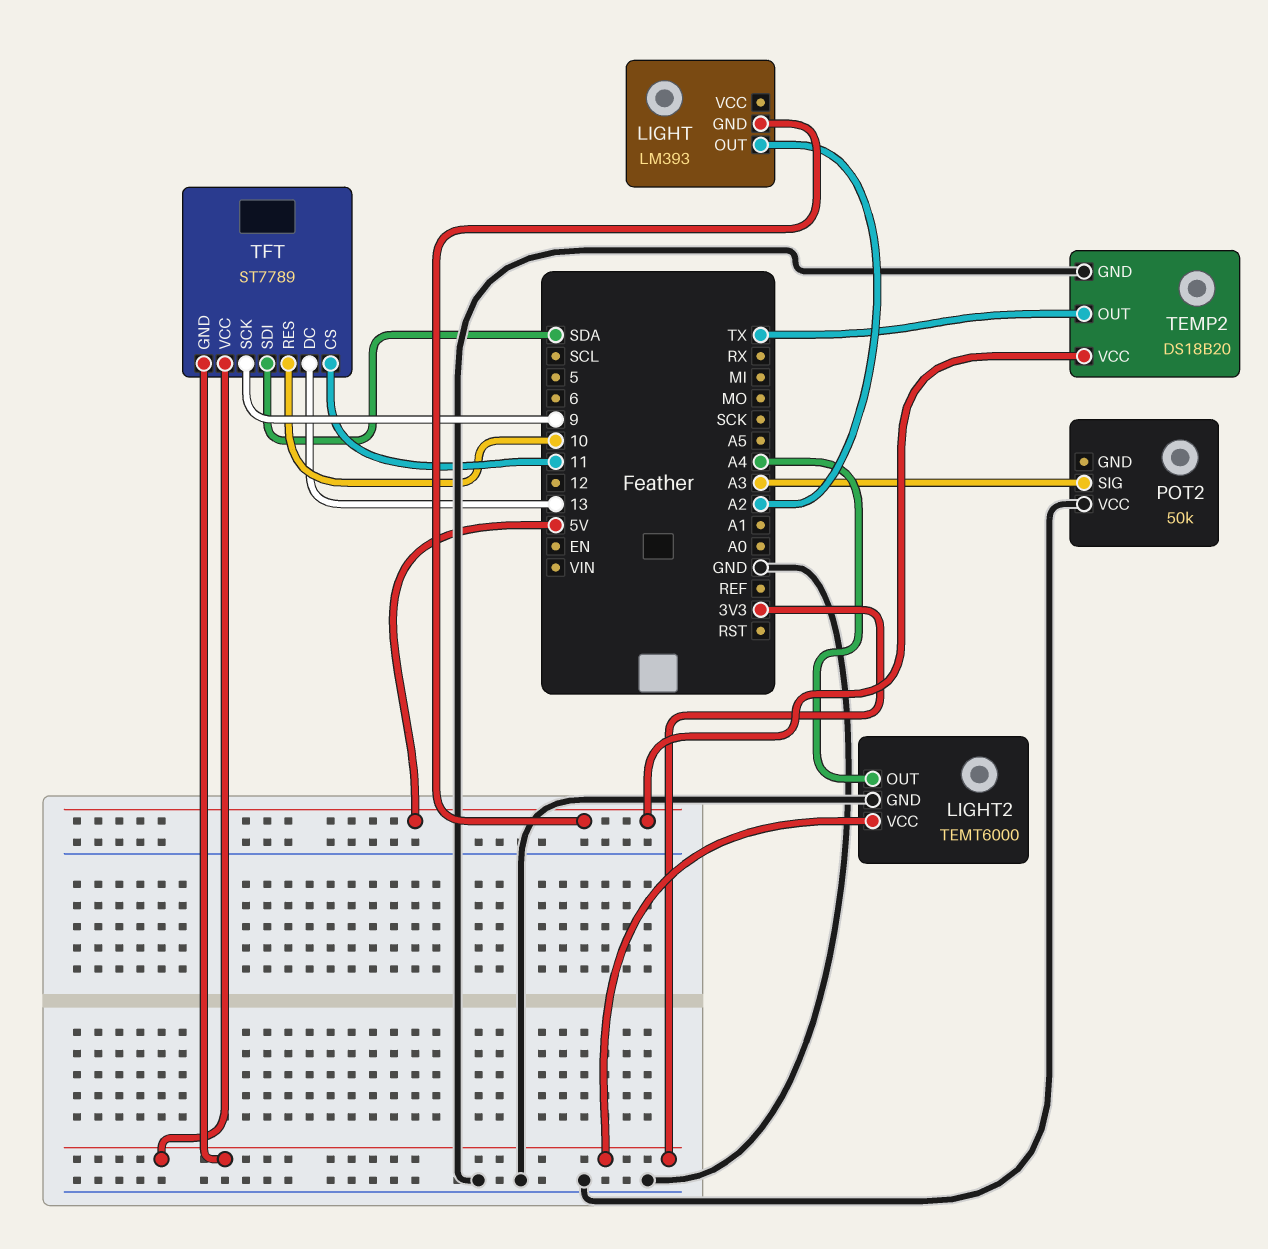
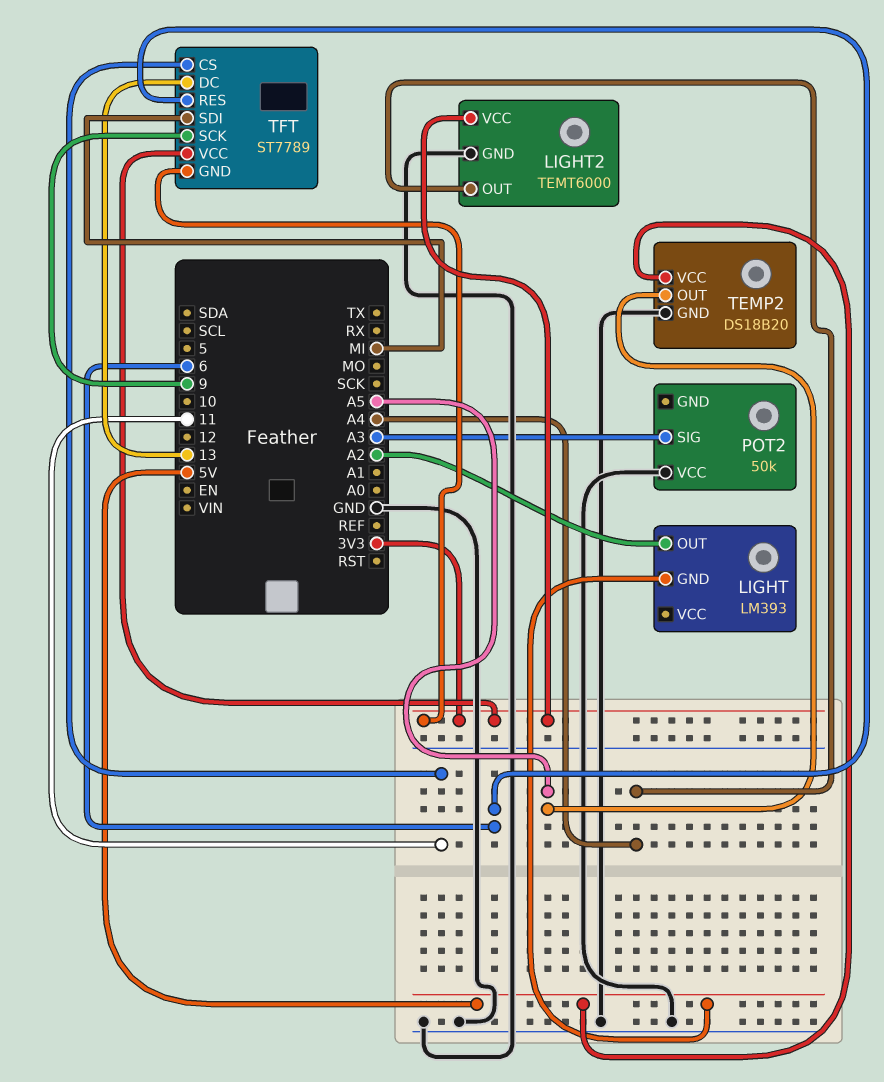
TEMP2 pin OUT: TX -> A5
TFT pin RES: 10 -> 6
TFT pin SDI: SDA -> MI

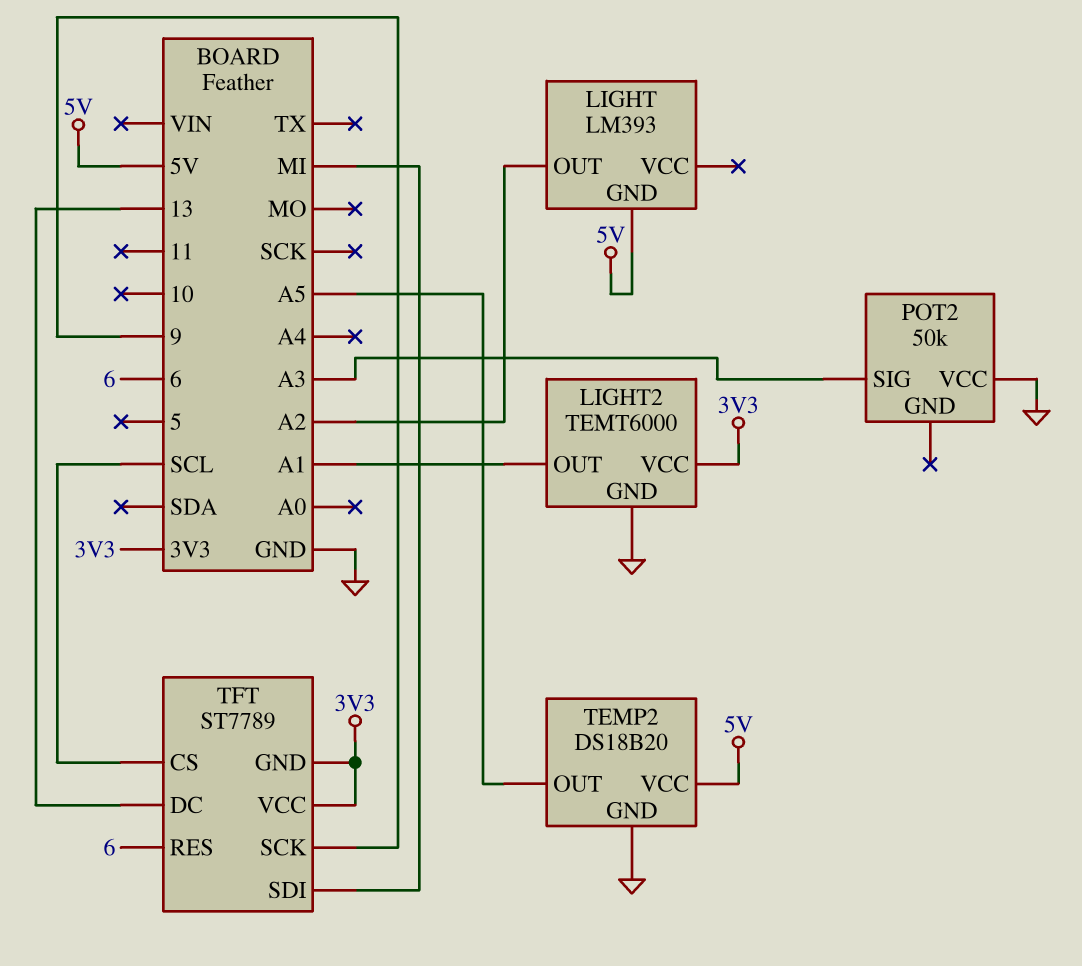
LIGHT2 pin OUT: A4 -> A1
TFT pin CS: 11 -> SCL

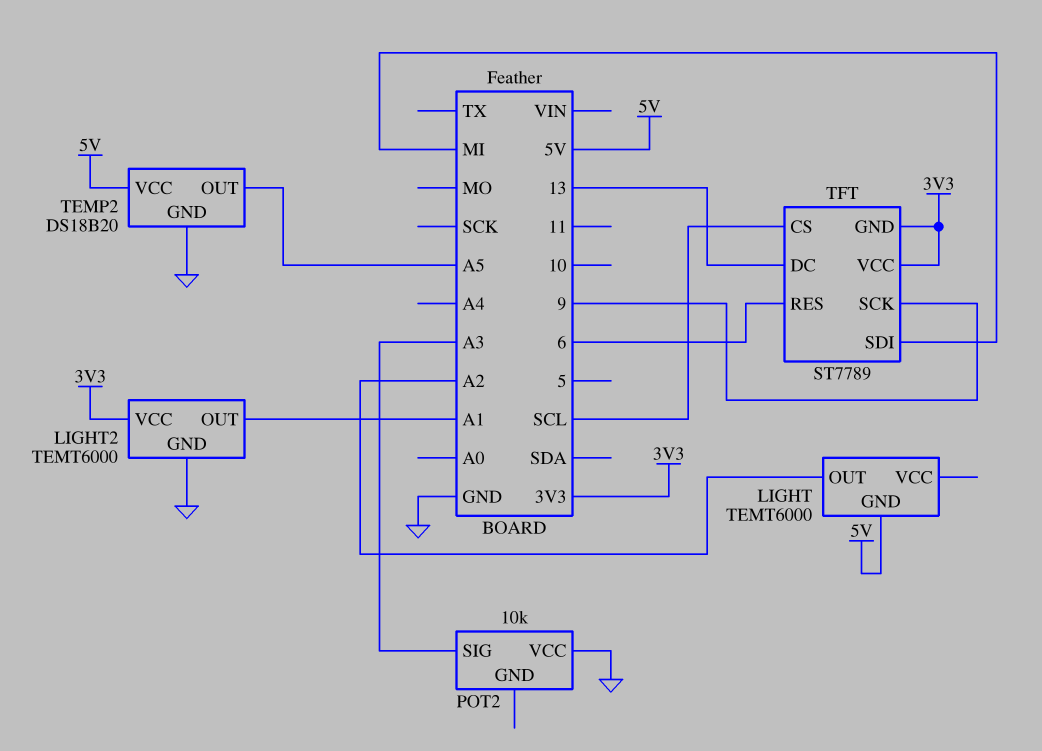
LIGHT: LM393 -> TEMT6000
POT2: 50k -> 10k

